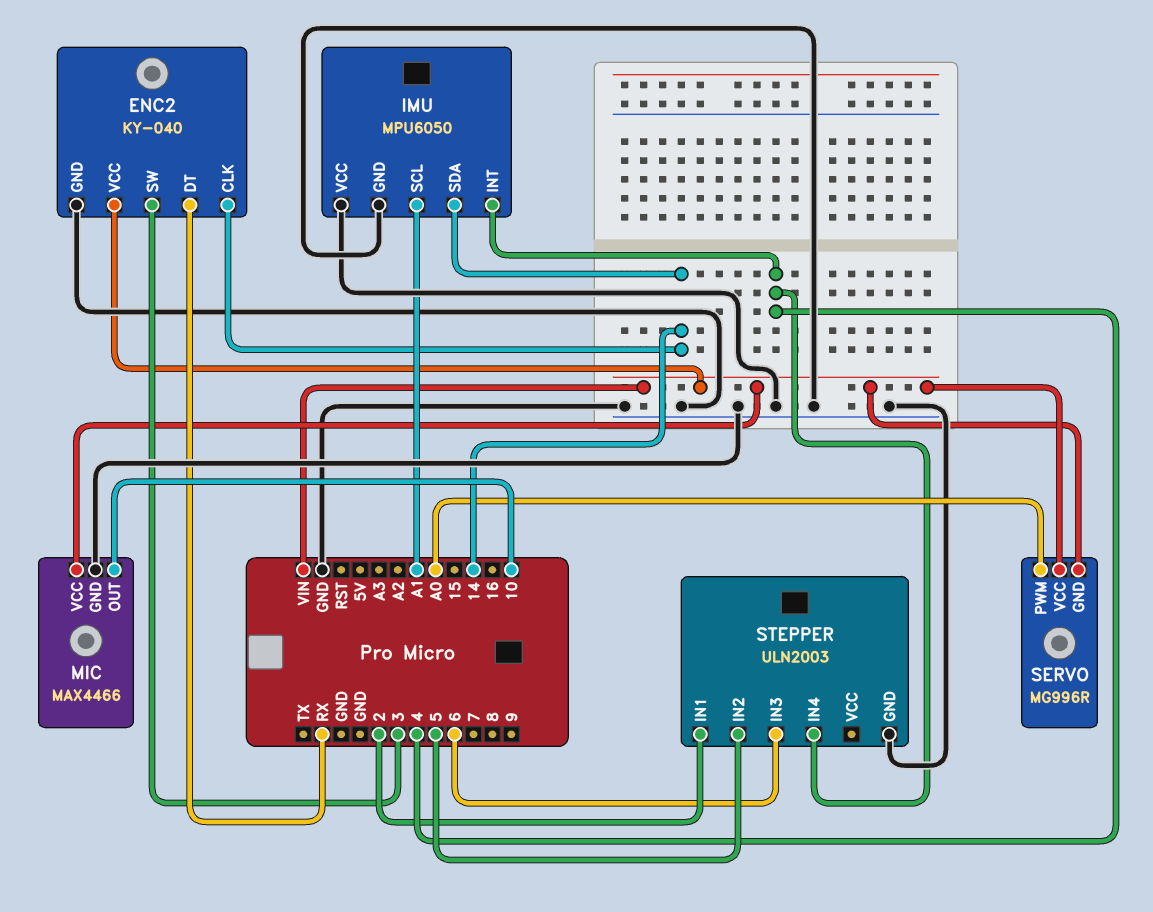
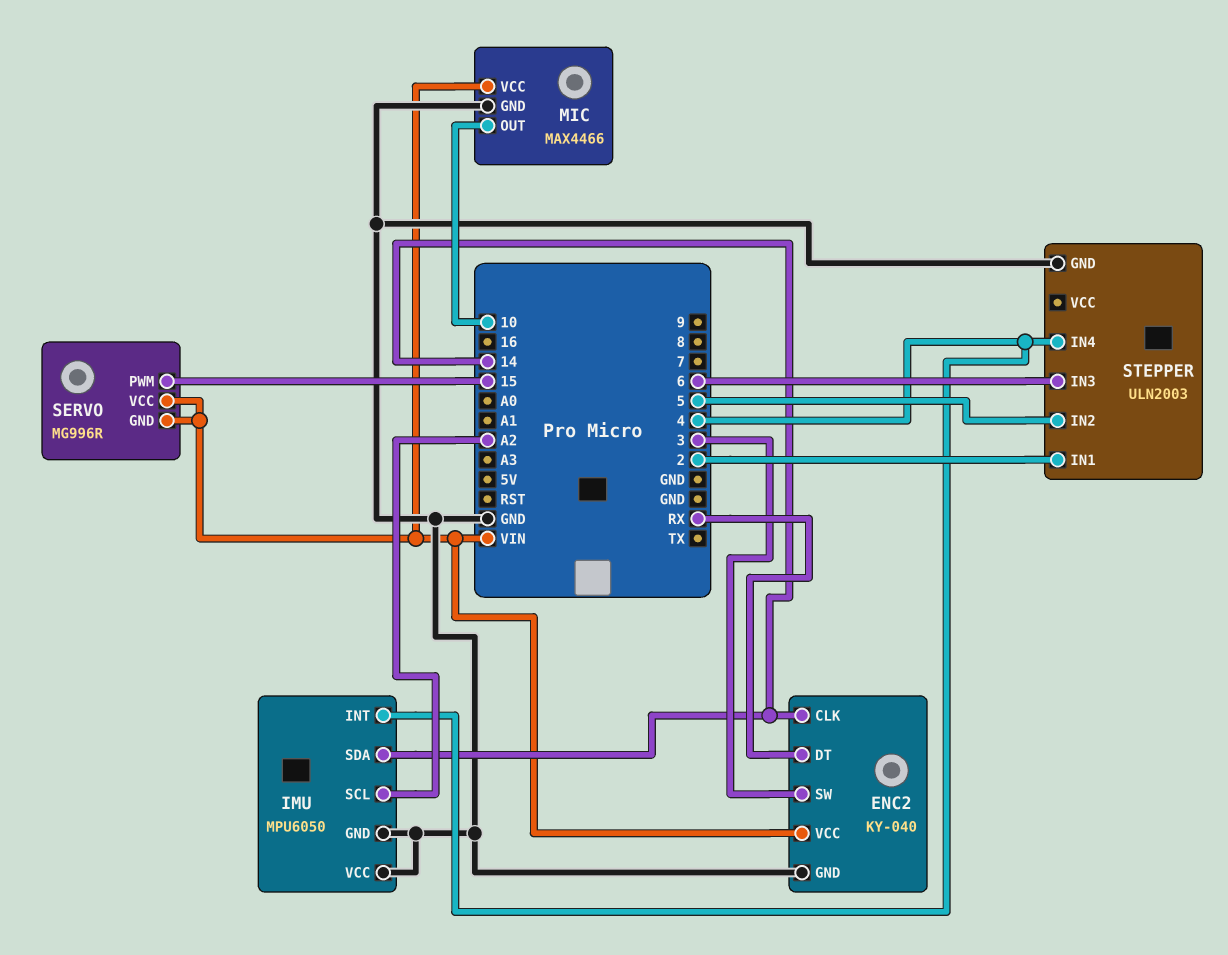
IMU pin SCL: A1 -> A2
SERVO pin PWM: A0 -> 15

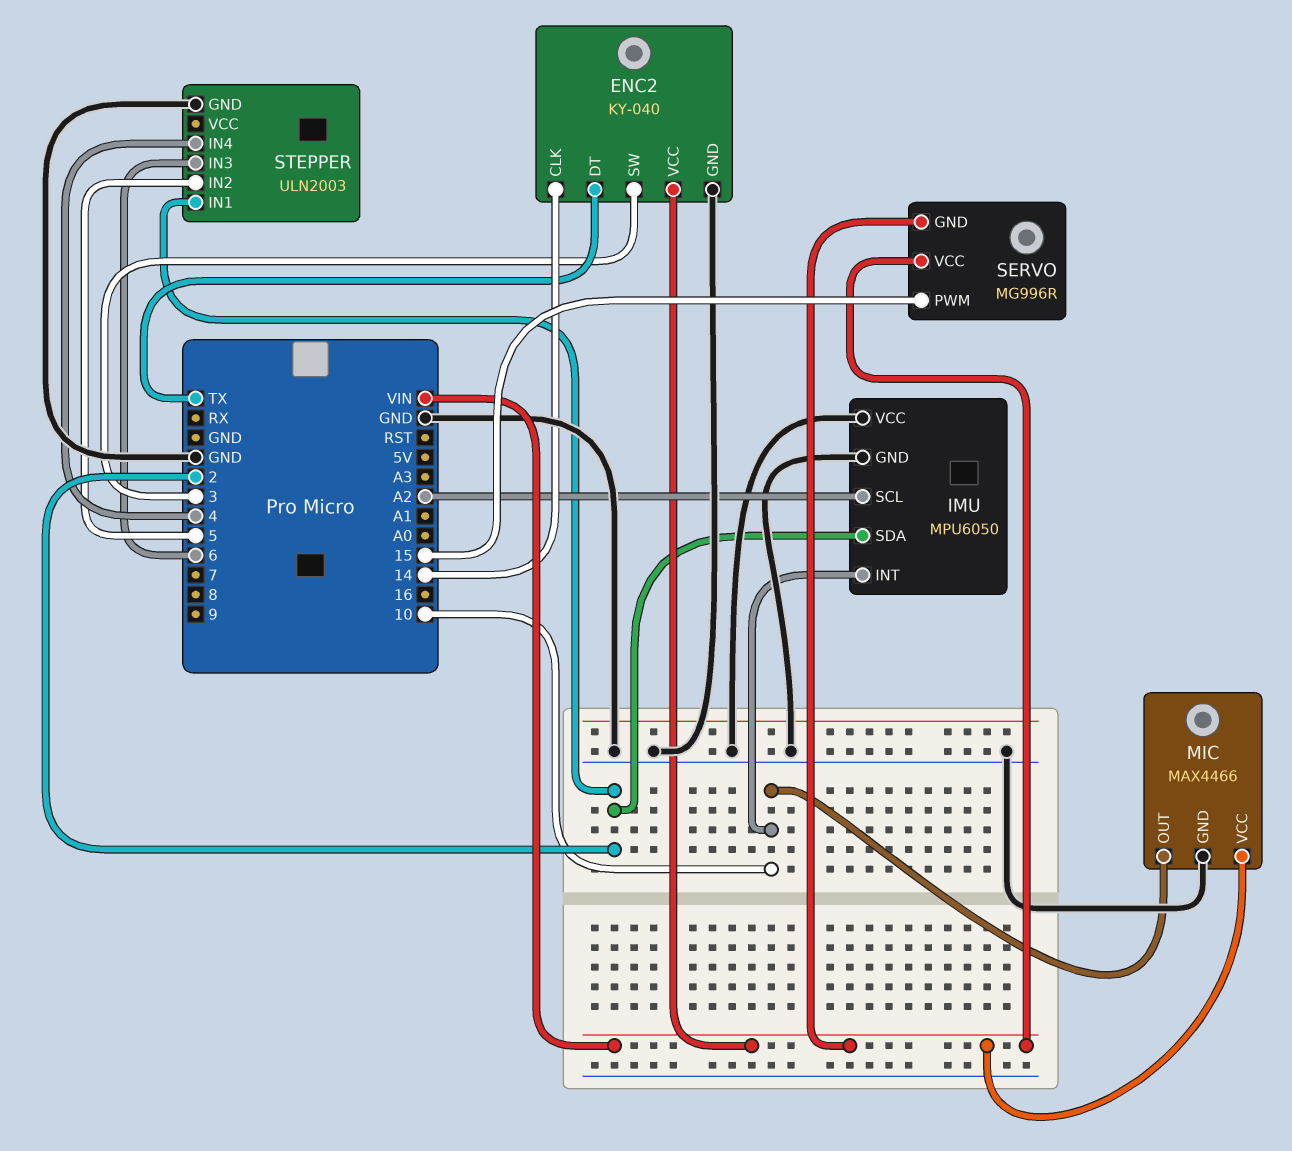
ENC2 pin DT: RX -> TX
IMU pin INT: 4 -> 10
IMU pin SDA: 14 -> 2

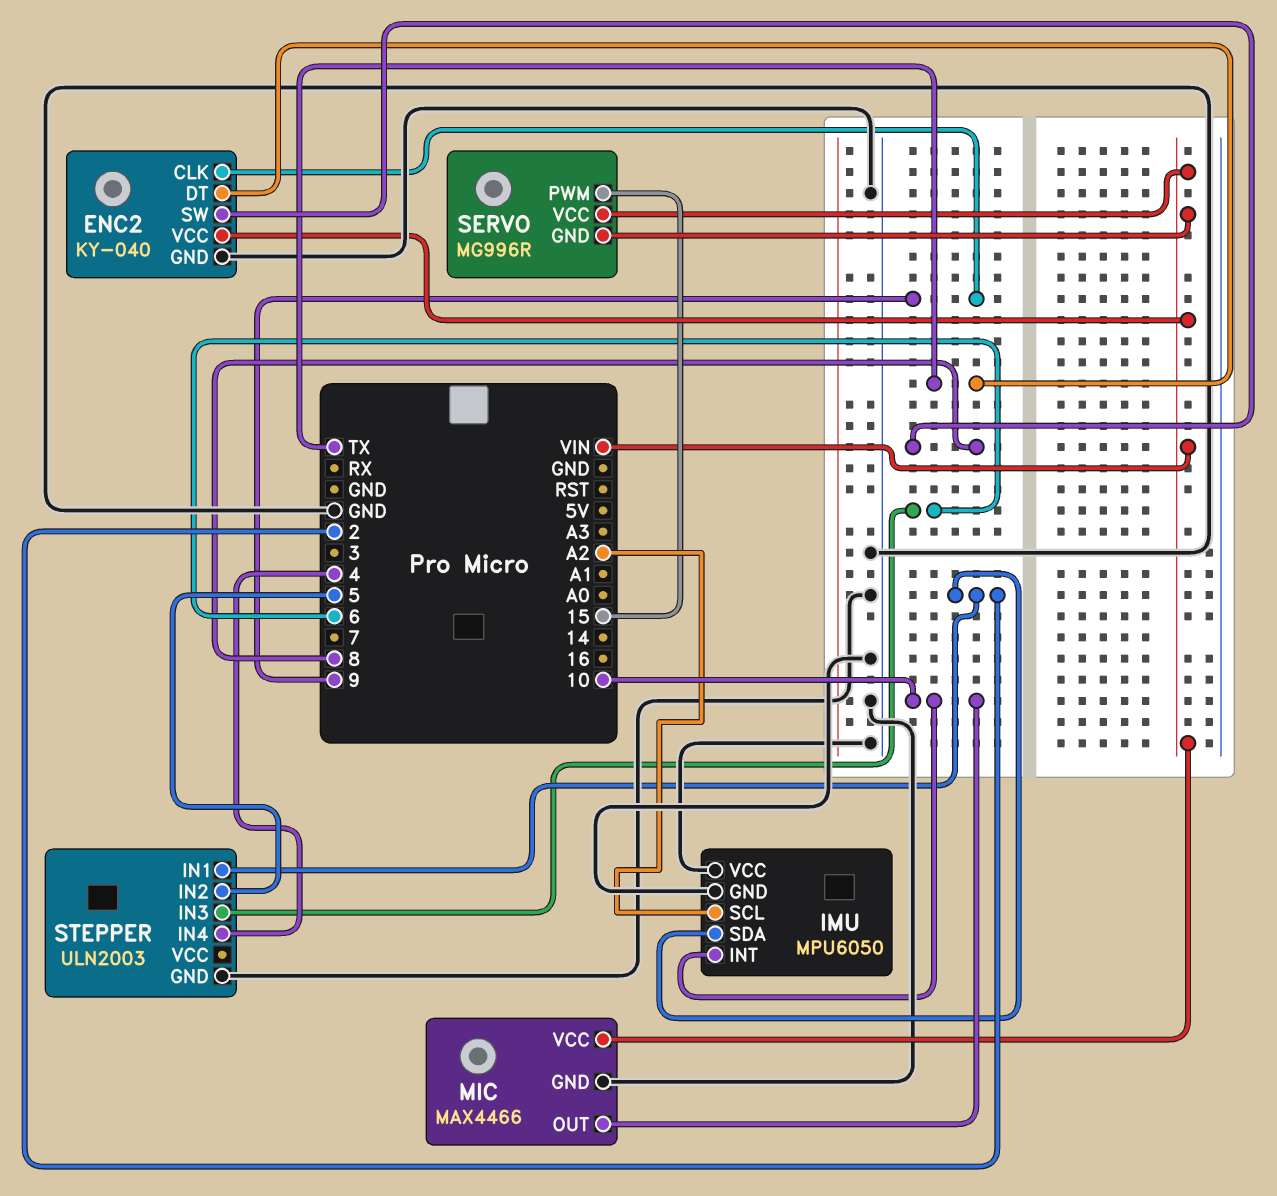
ENC2 pin CLK: 14 -> 9
ENC2 pin SW: 3 -> 8

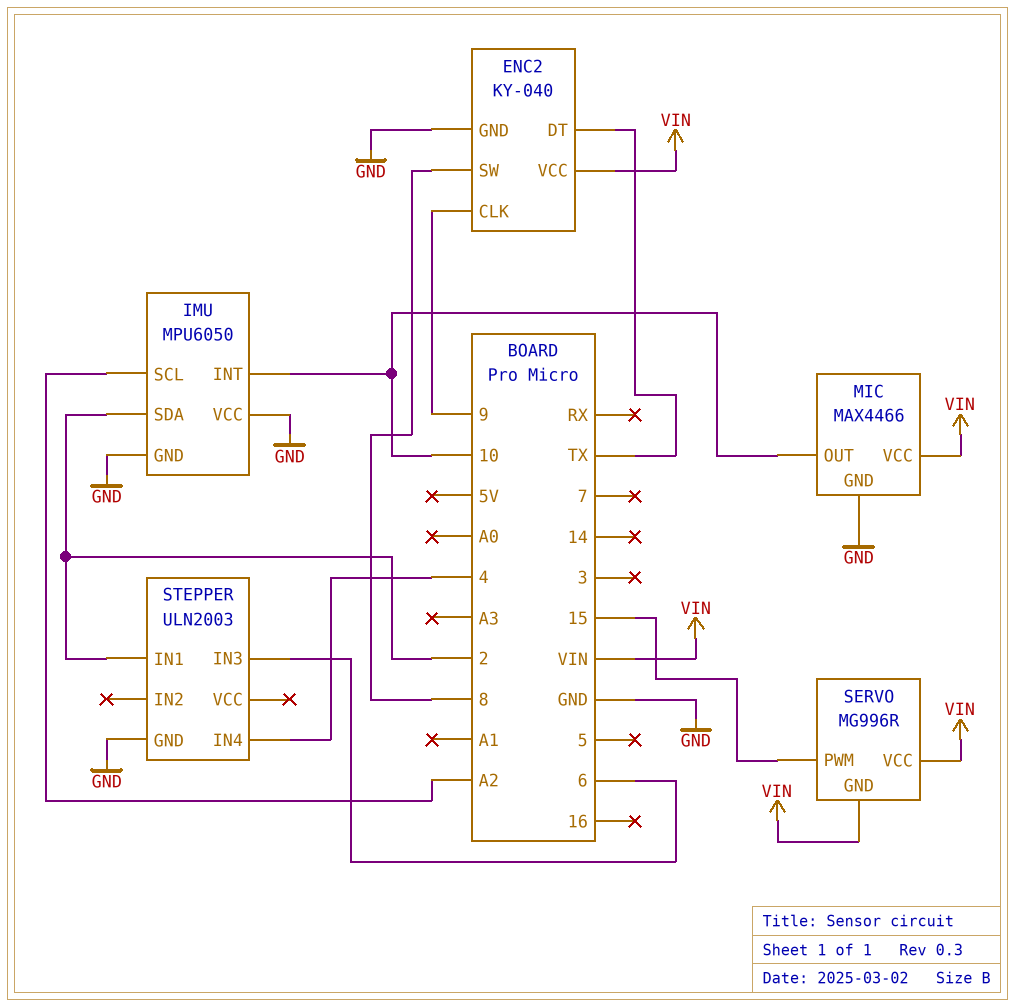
STEPPER pin IN2: 5 -> none

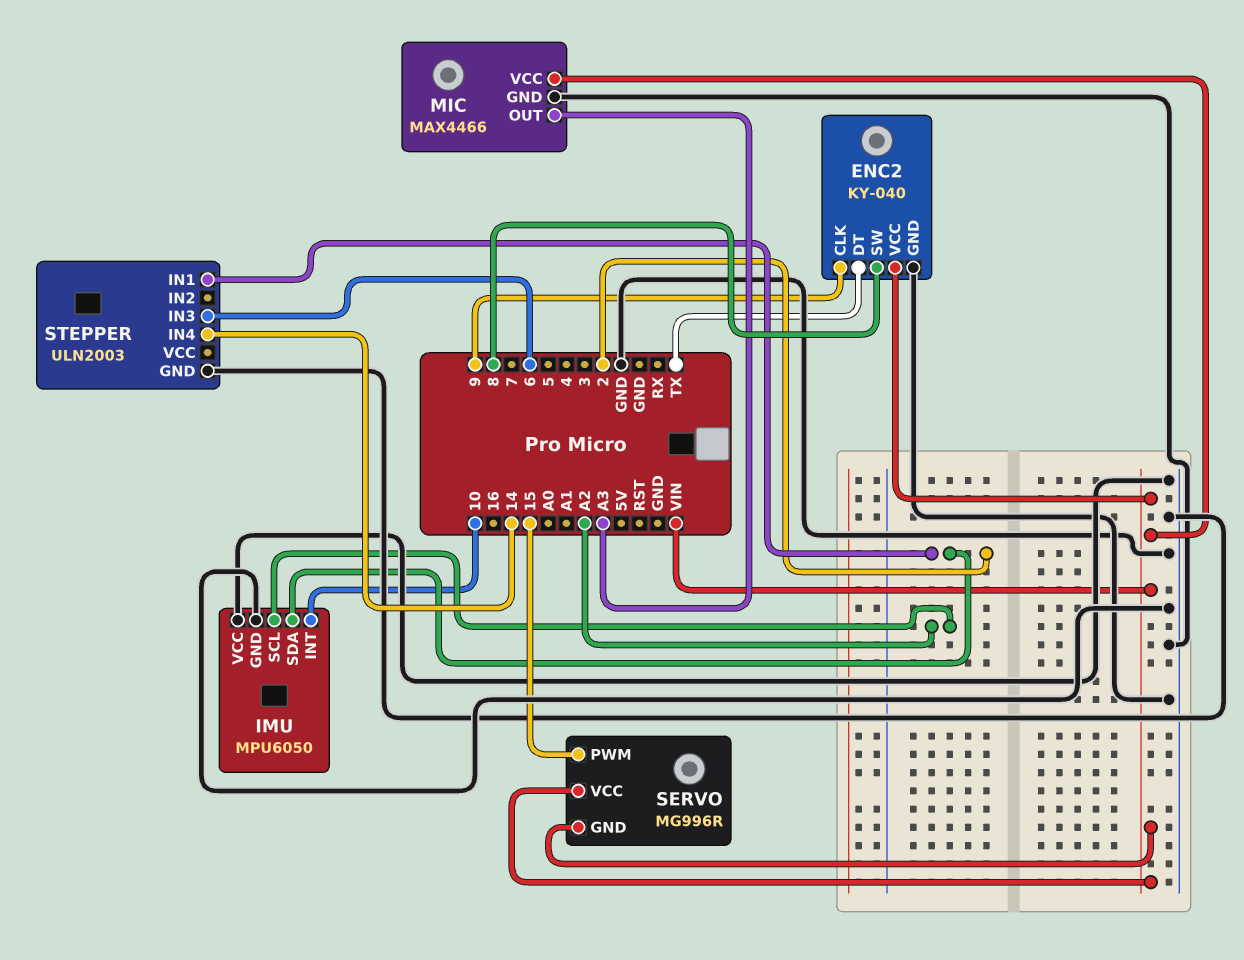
MIC pin OUT: 10 -> A3
STEPPER pin IN4: 4 -> 14

